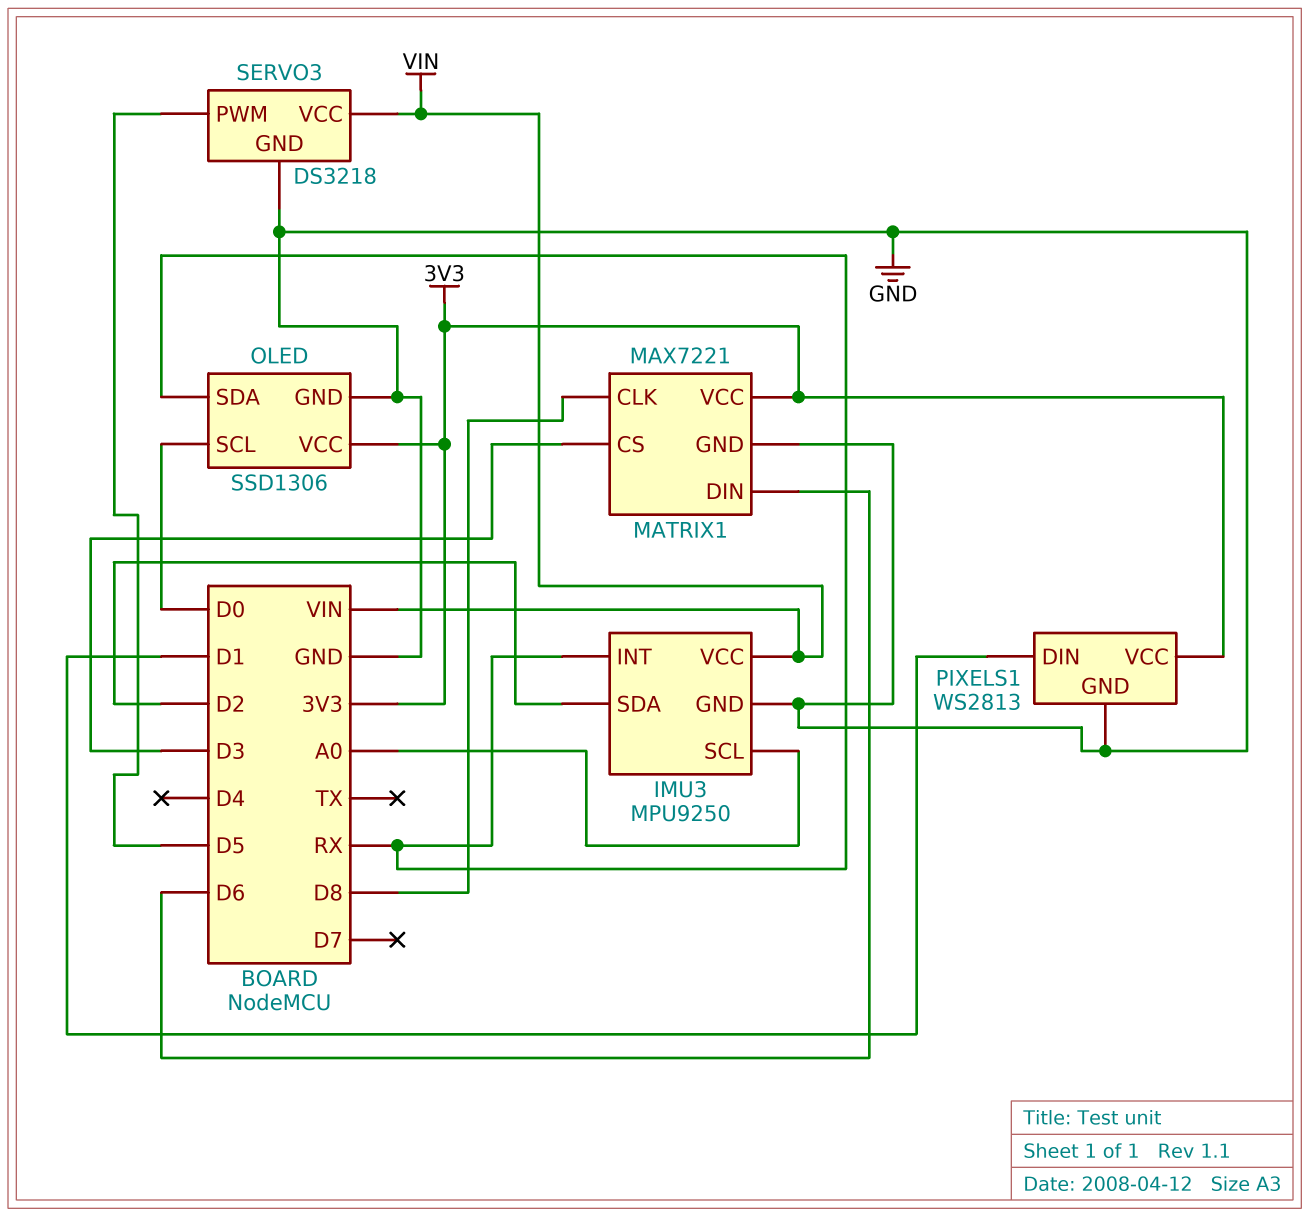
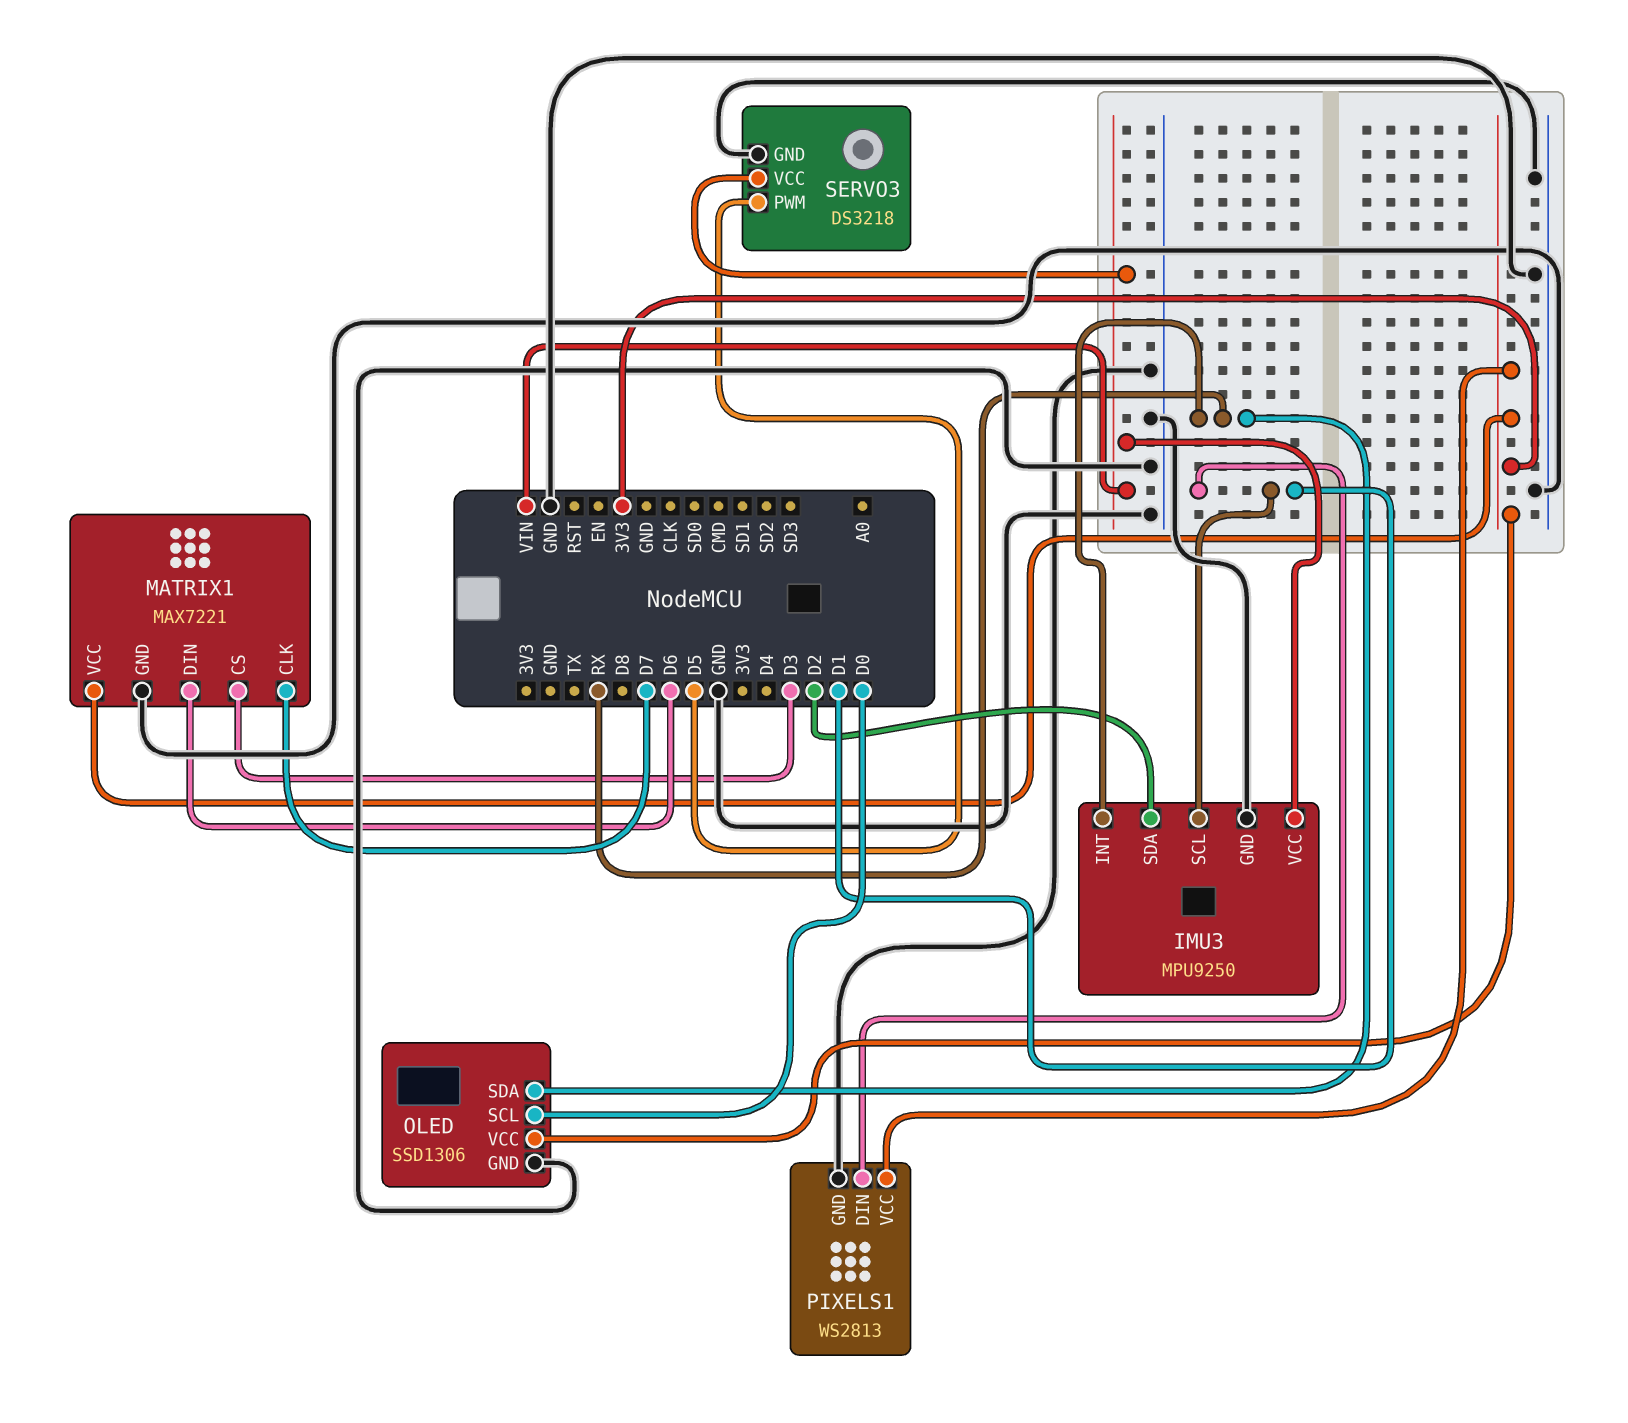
IMU3 pin SCL: A0 -> D1
MATRIX1 pin CLK: D8 -> D7

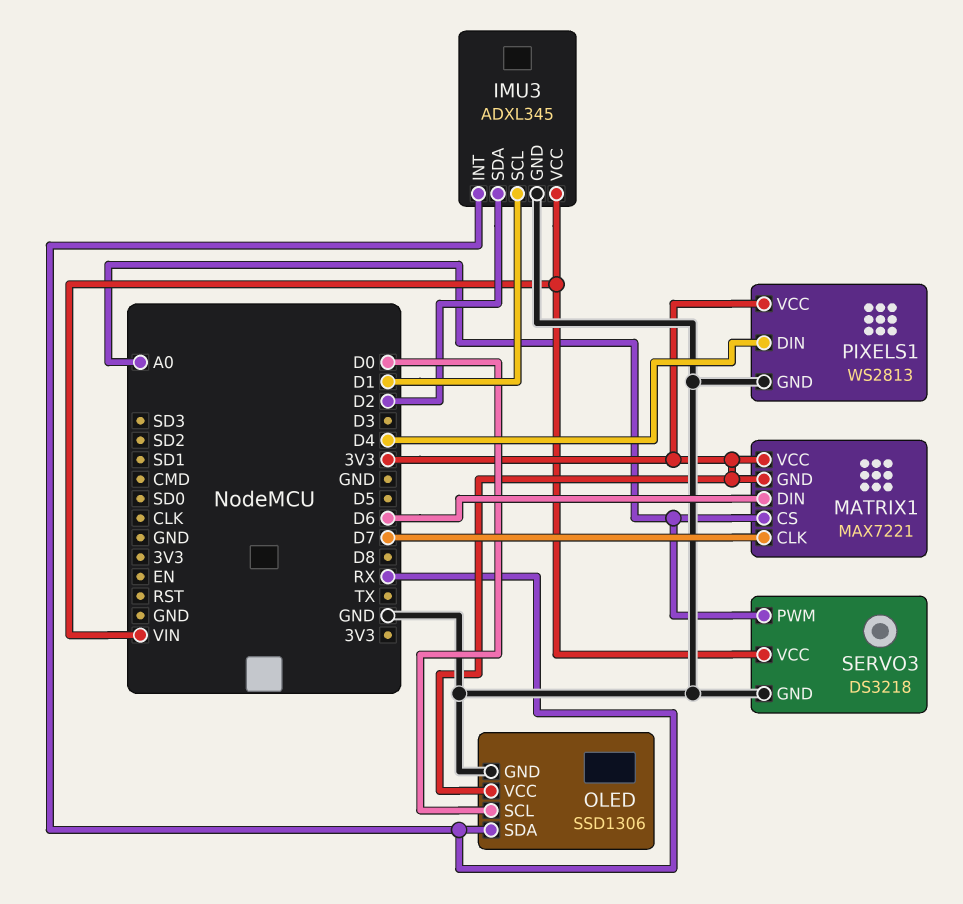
IMU3: MPU9250 -> ADXL345
MATRIX1 pin CS: D3 -> A0
MATRIX1 pin GND: GND -> 3V3
PIXELS1 pin DIN: D1 -> D4
SERVO3 pin PWM: D5 -> A0

